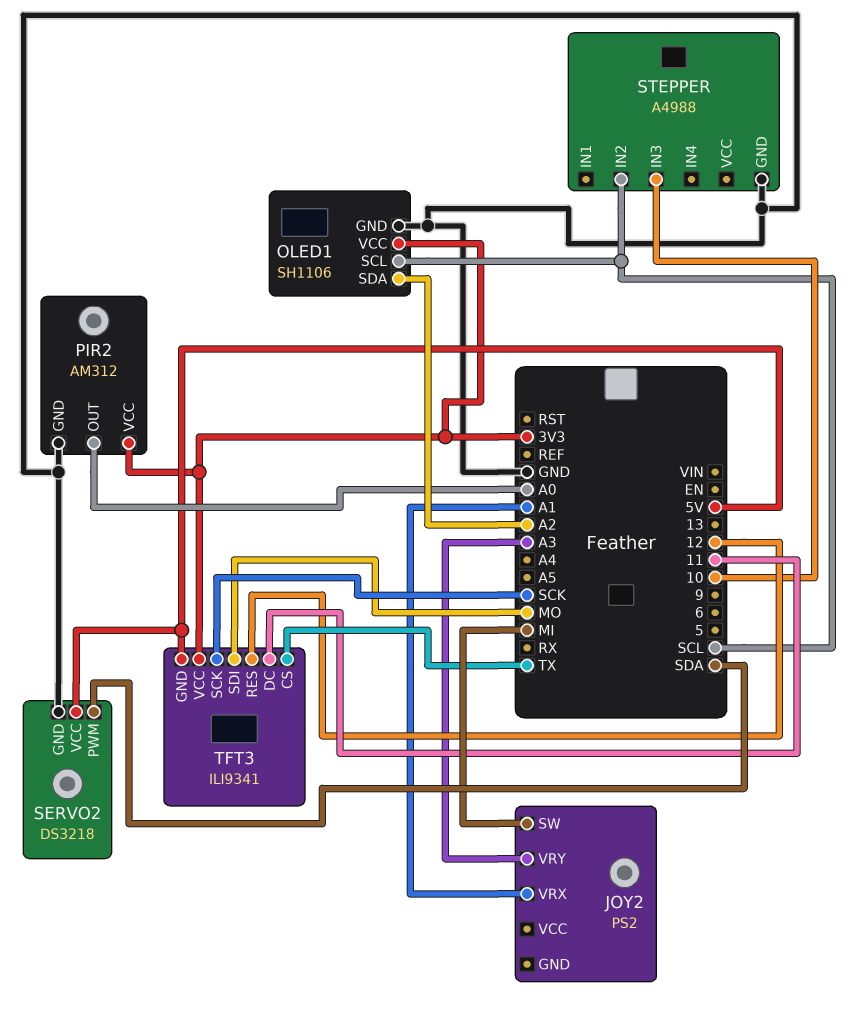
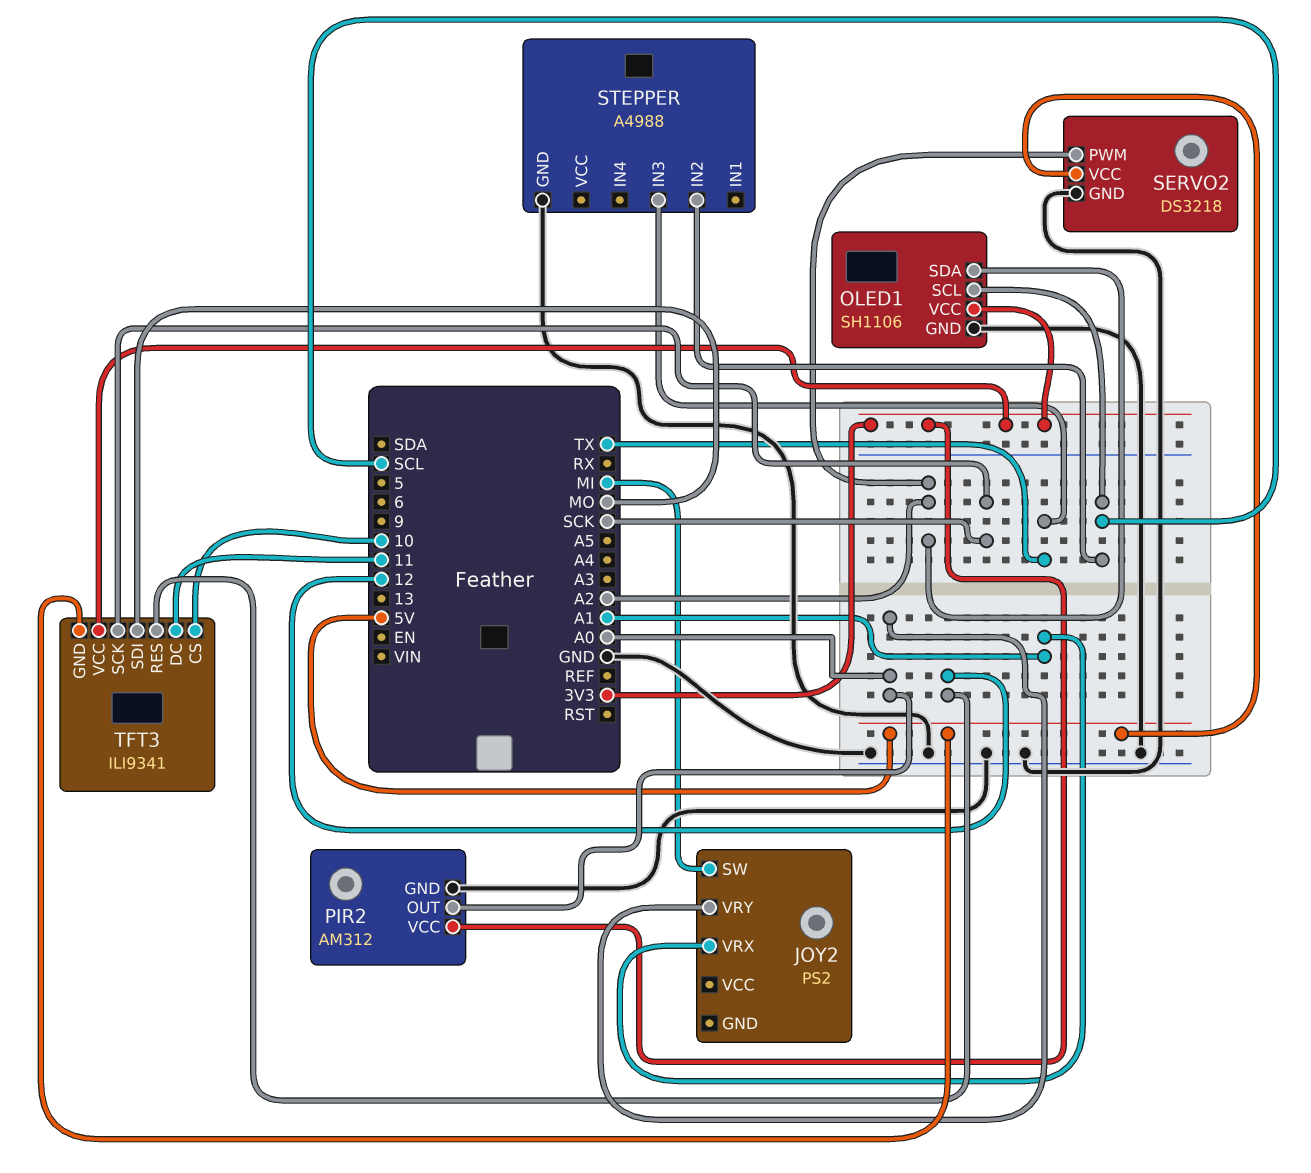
JOY2 pin VRY: A3 -> A0
SERVO2 pin PWM: SDA -> A2
STEPPER pin IN3: 10 -> TX
TFT3 pin CS: TX -> 10

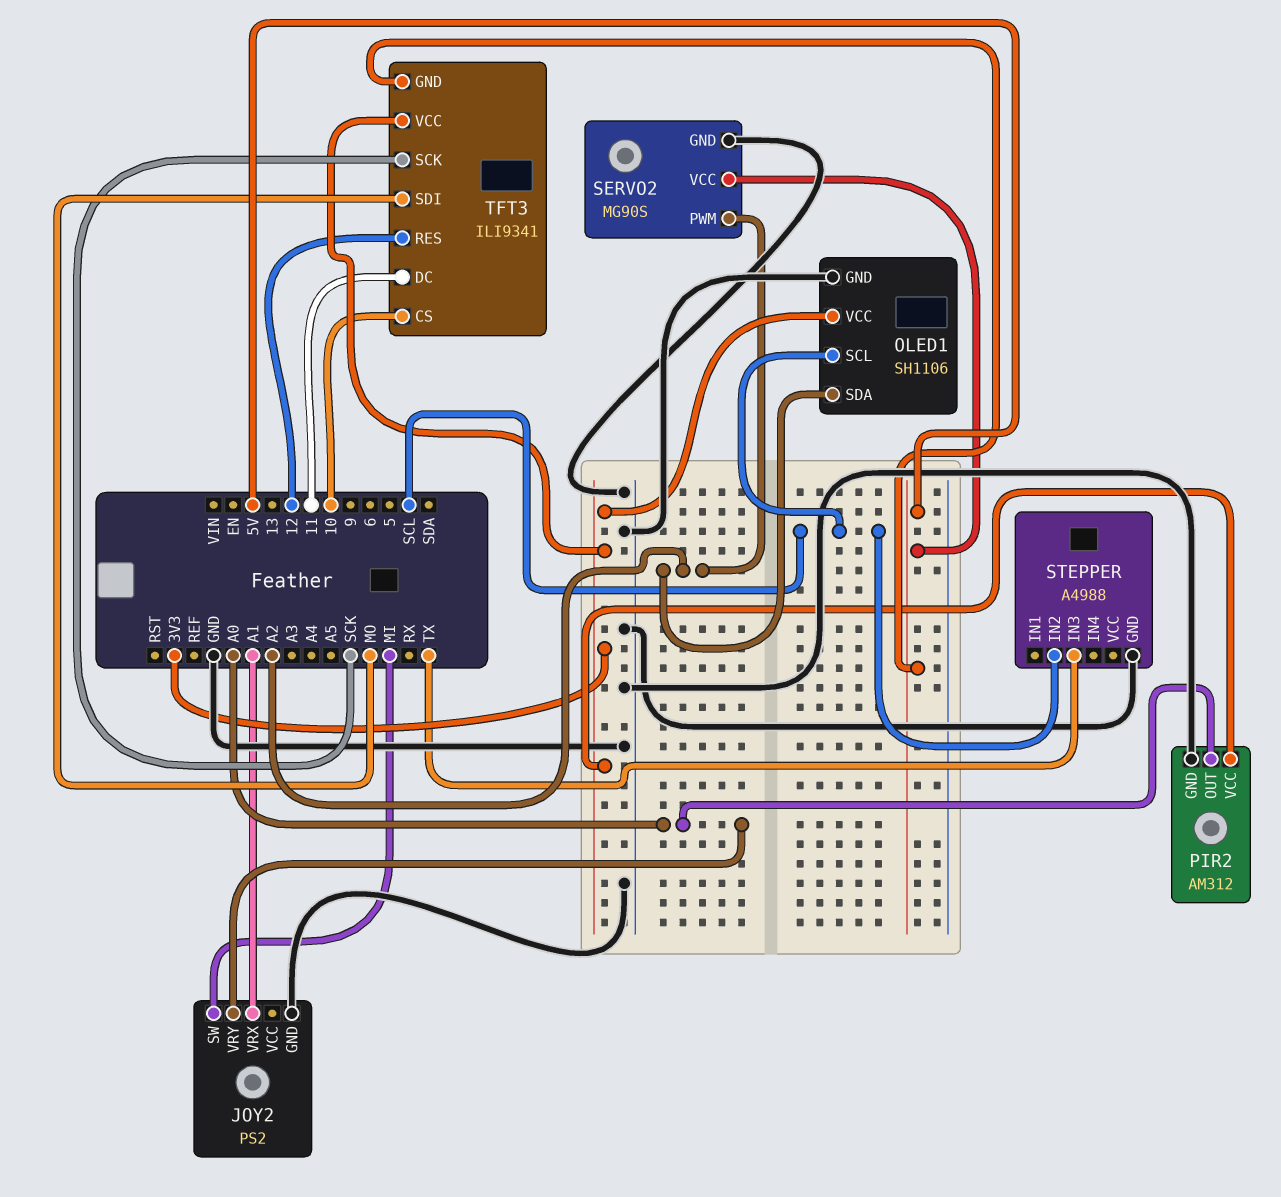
JOY2 pin GND: none -> GND
SERVO2: DS3218 -> MG90S

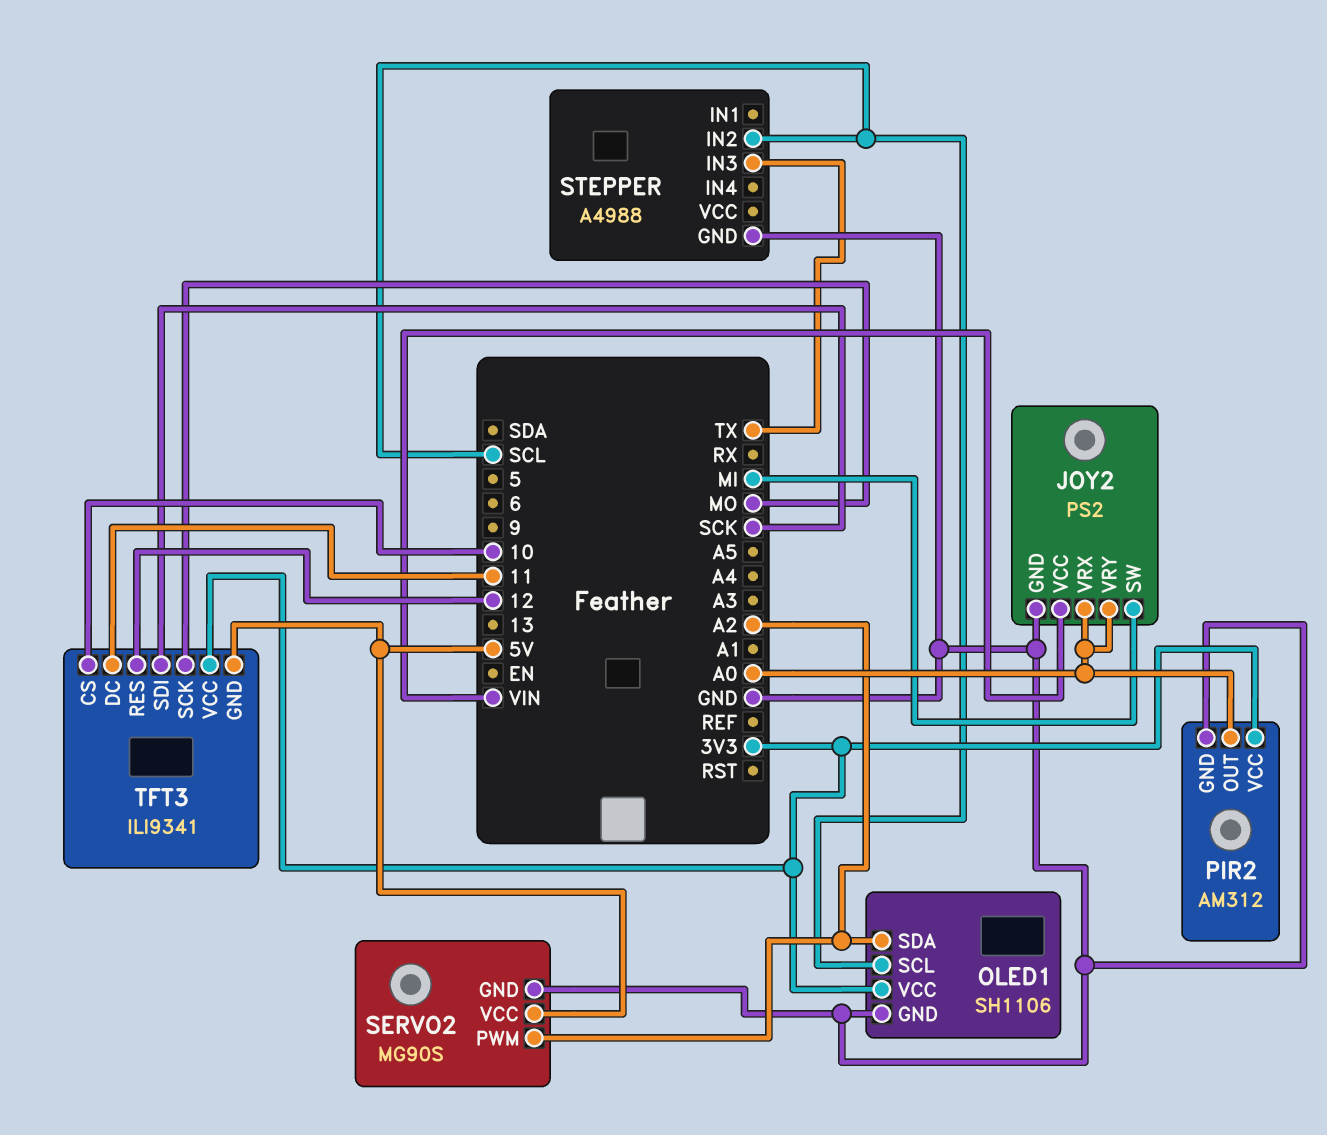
JOY2 pin VCC: none -> VIN
JOY2 pin VRX: A1 -> A0
TFT3 pin SCK: SCK -> MO
TFT3 pin SDI: MO -> SCK

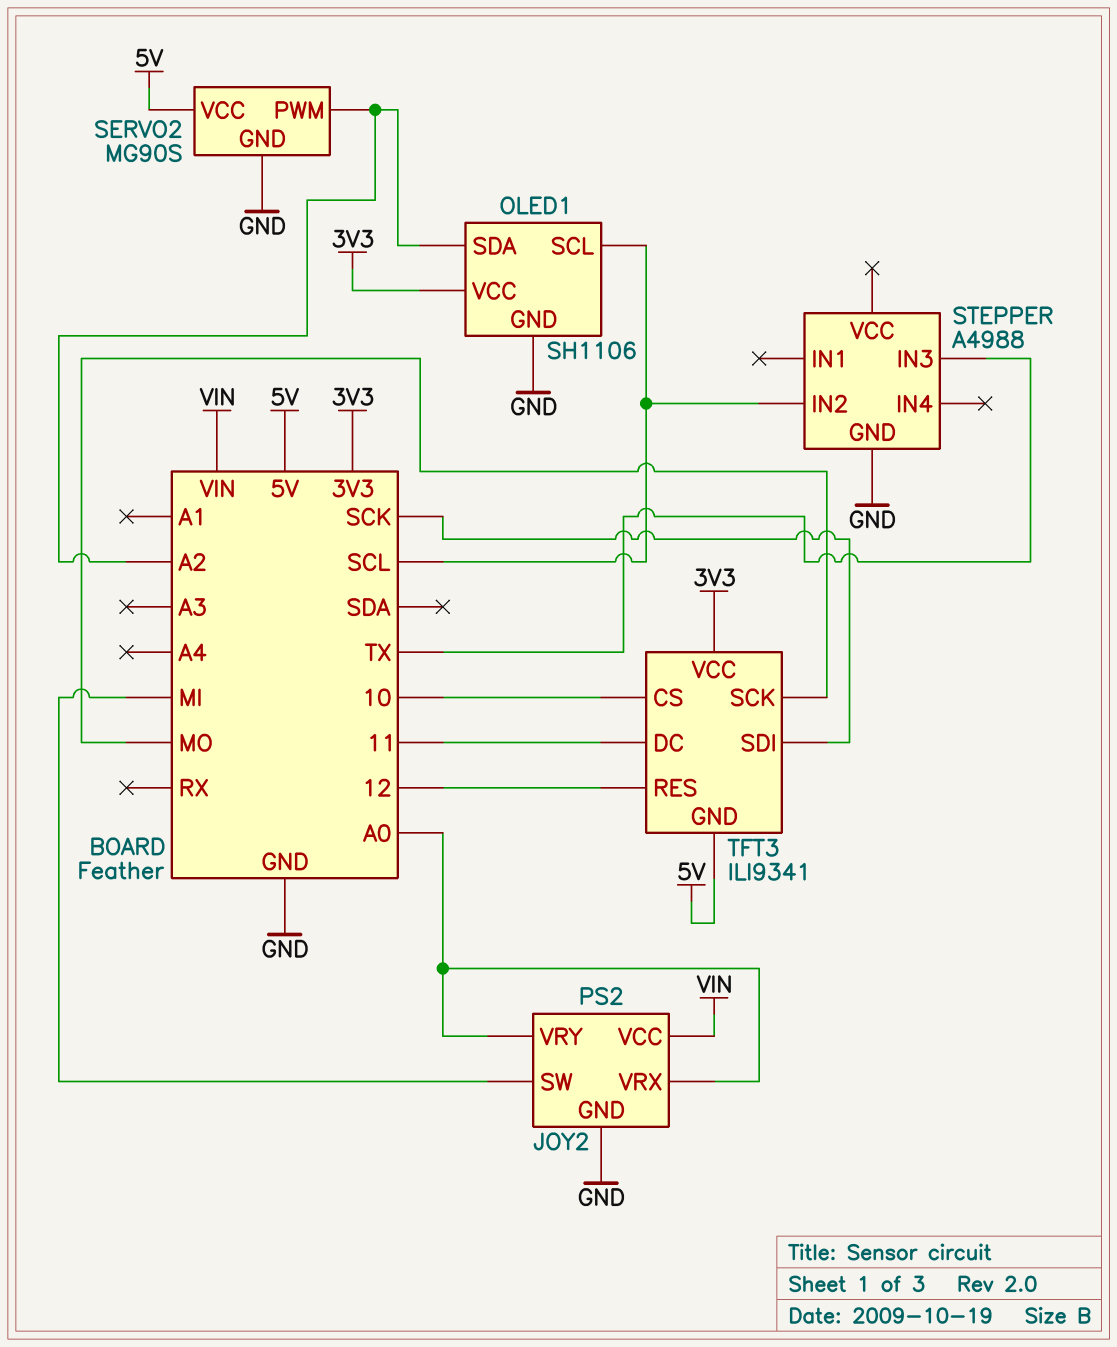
PIR2: AM312 -> none
PIR2 pin GND: GND -> none
PIR2 pin OUT: A0 -> none
PIR2 pin VCC: 3V3 -> none

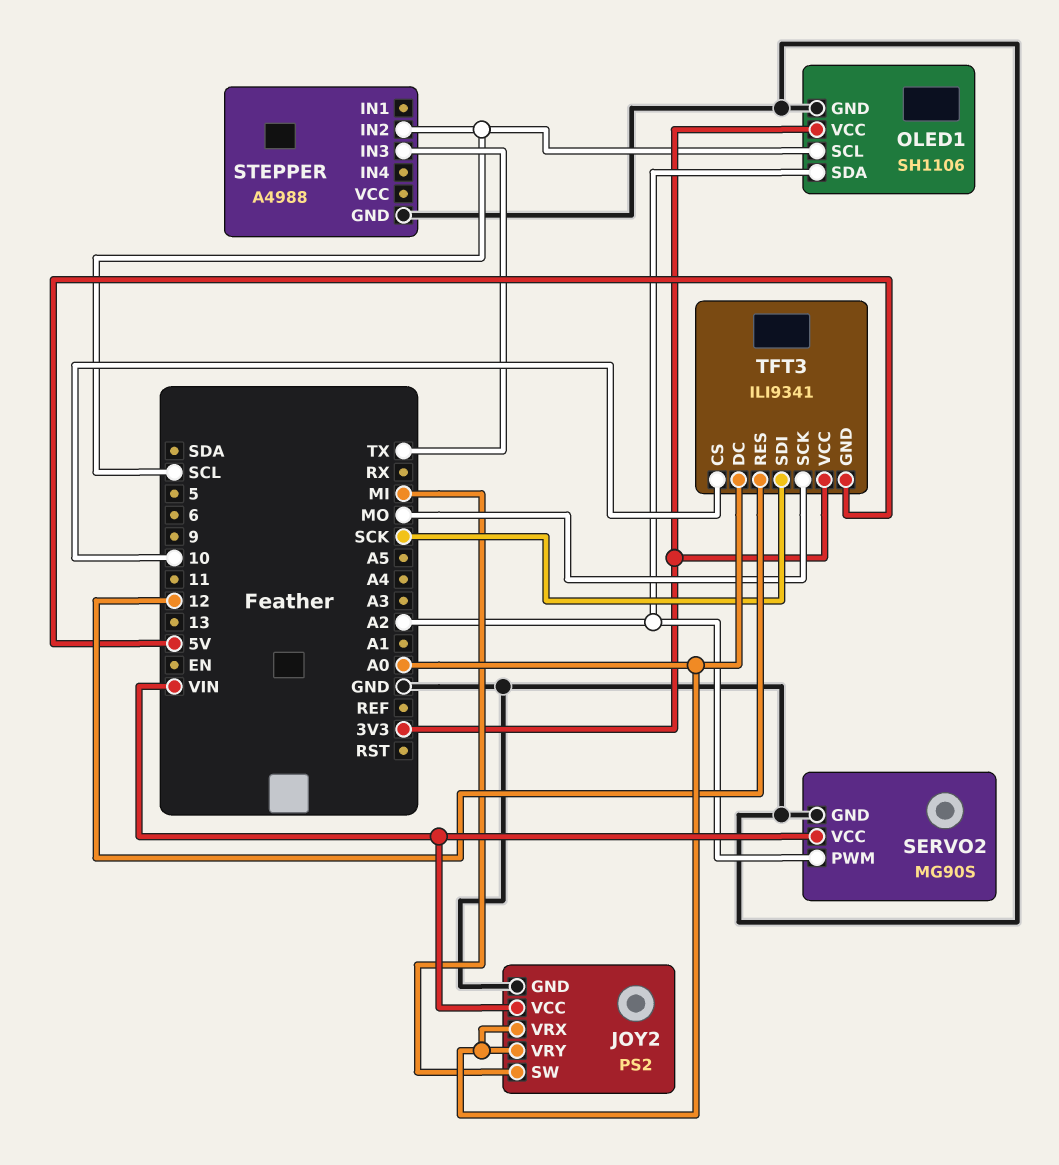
SERVO2 pin VCC: 5V -> VIN
TFT3 pin DC: 11 -> A0

